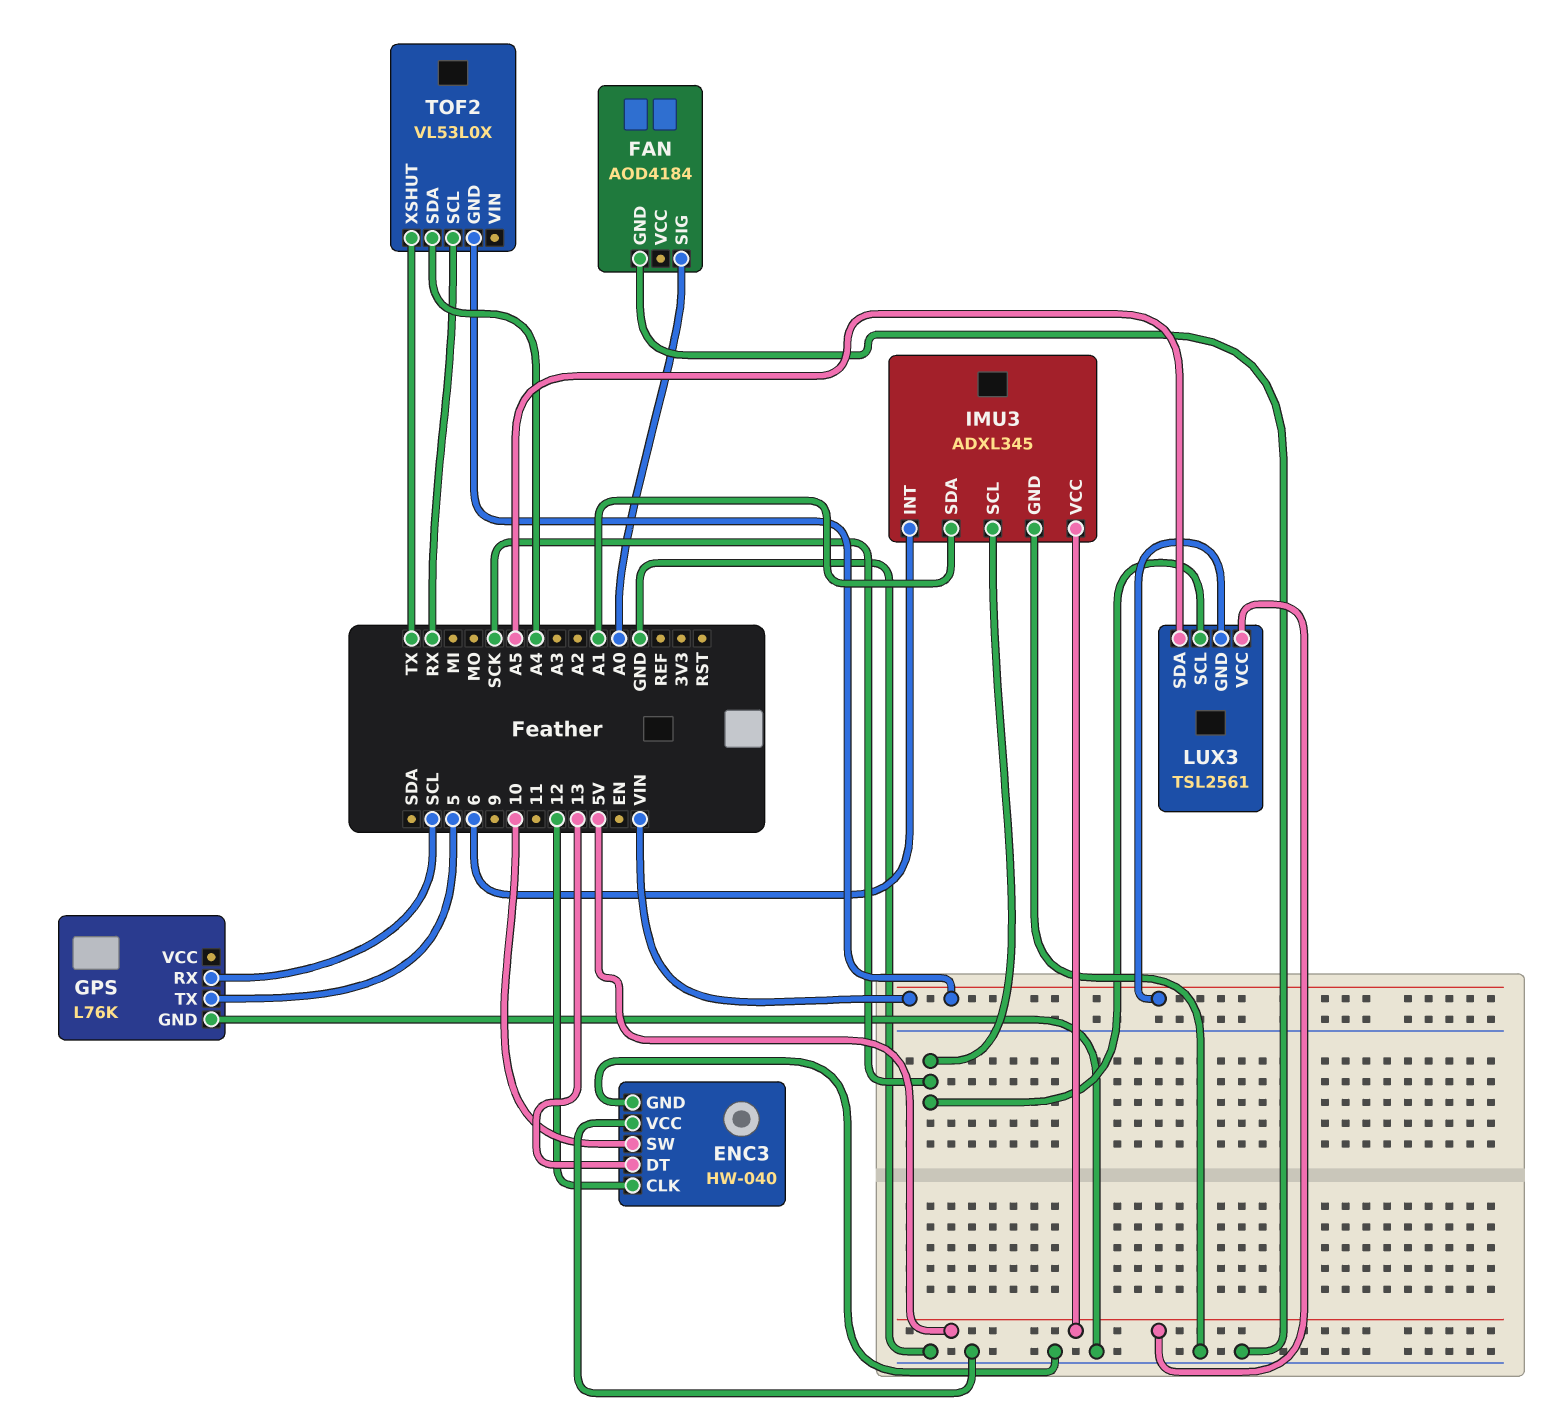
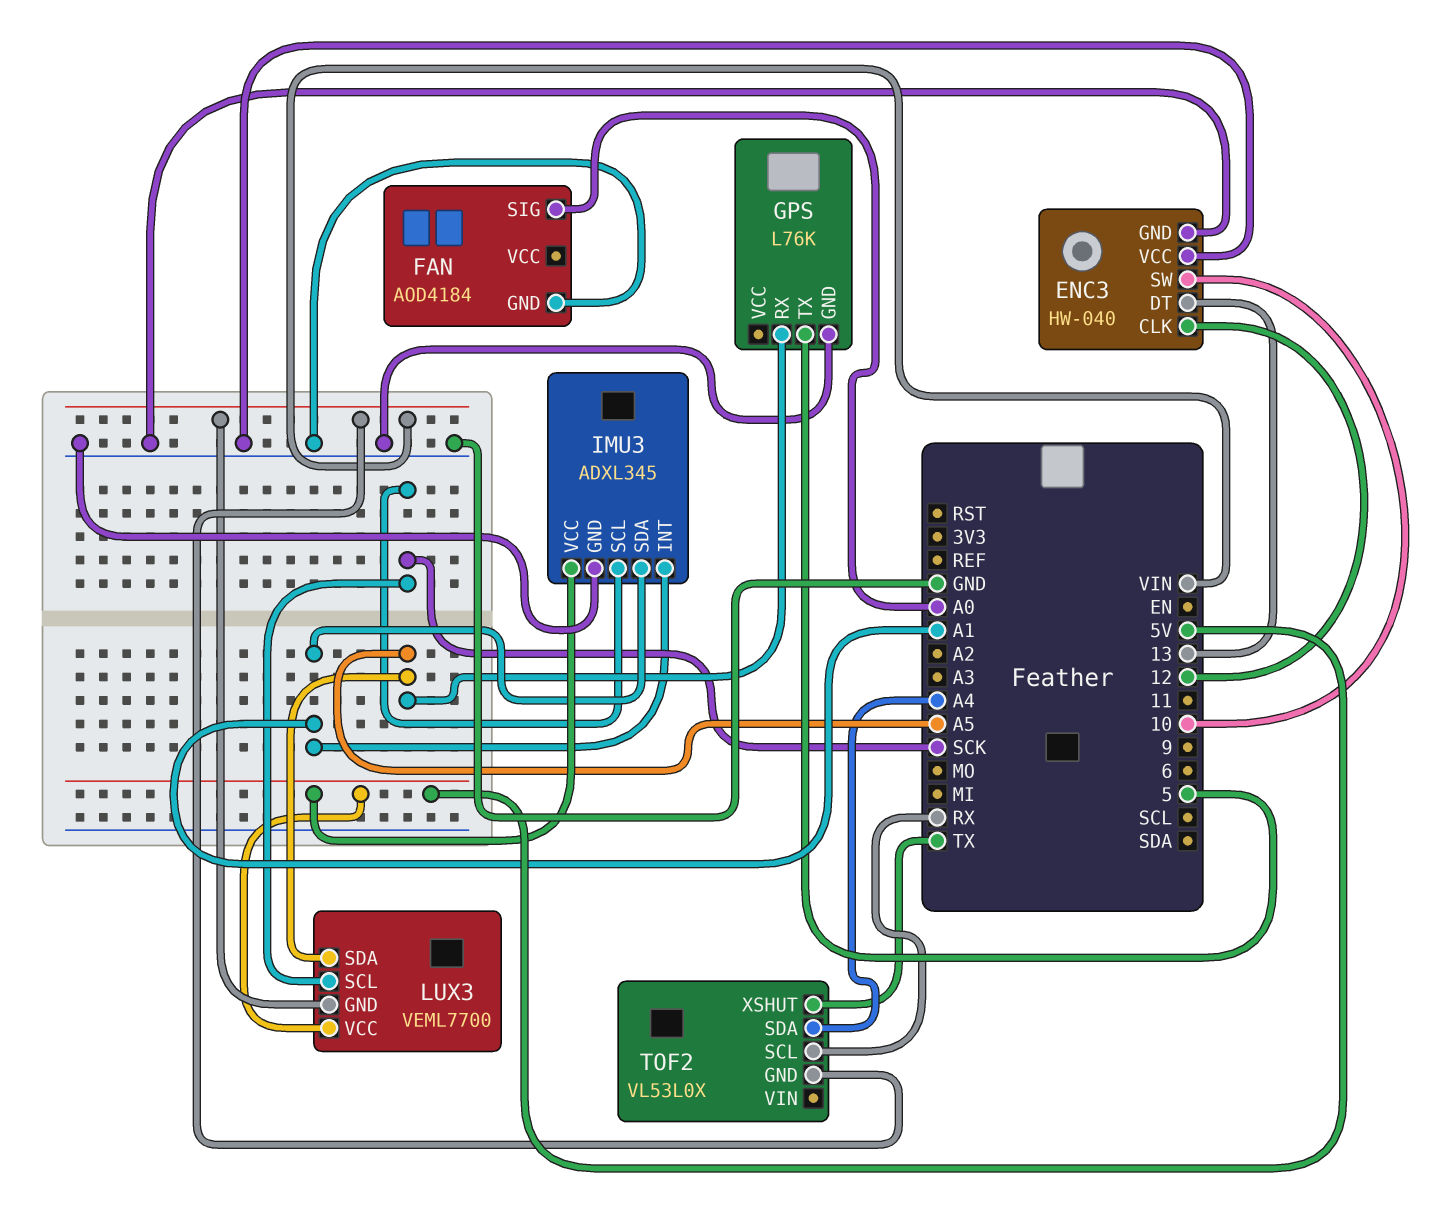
GPS pin RX: SCL -> A5
IMU3 pin INT: 6 -> A1
LUX3: TSL2561 -> VEML7700

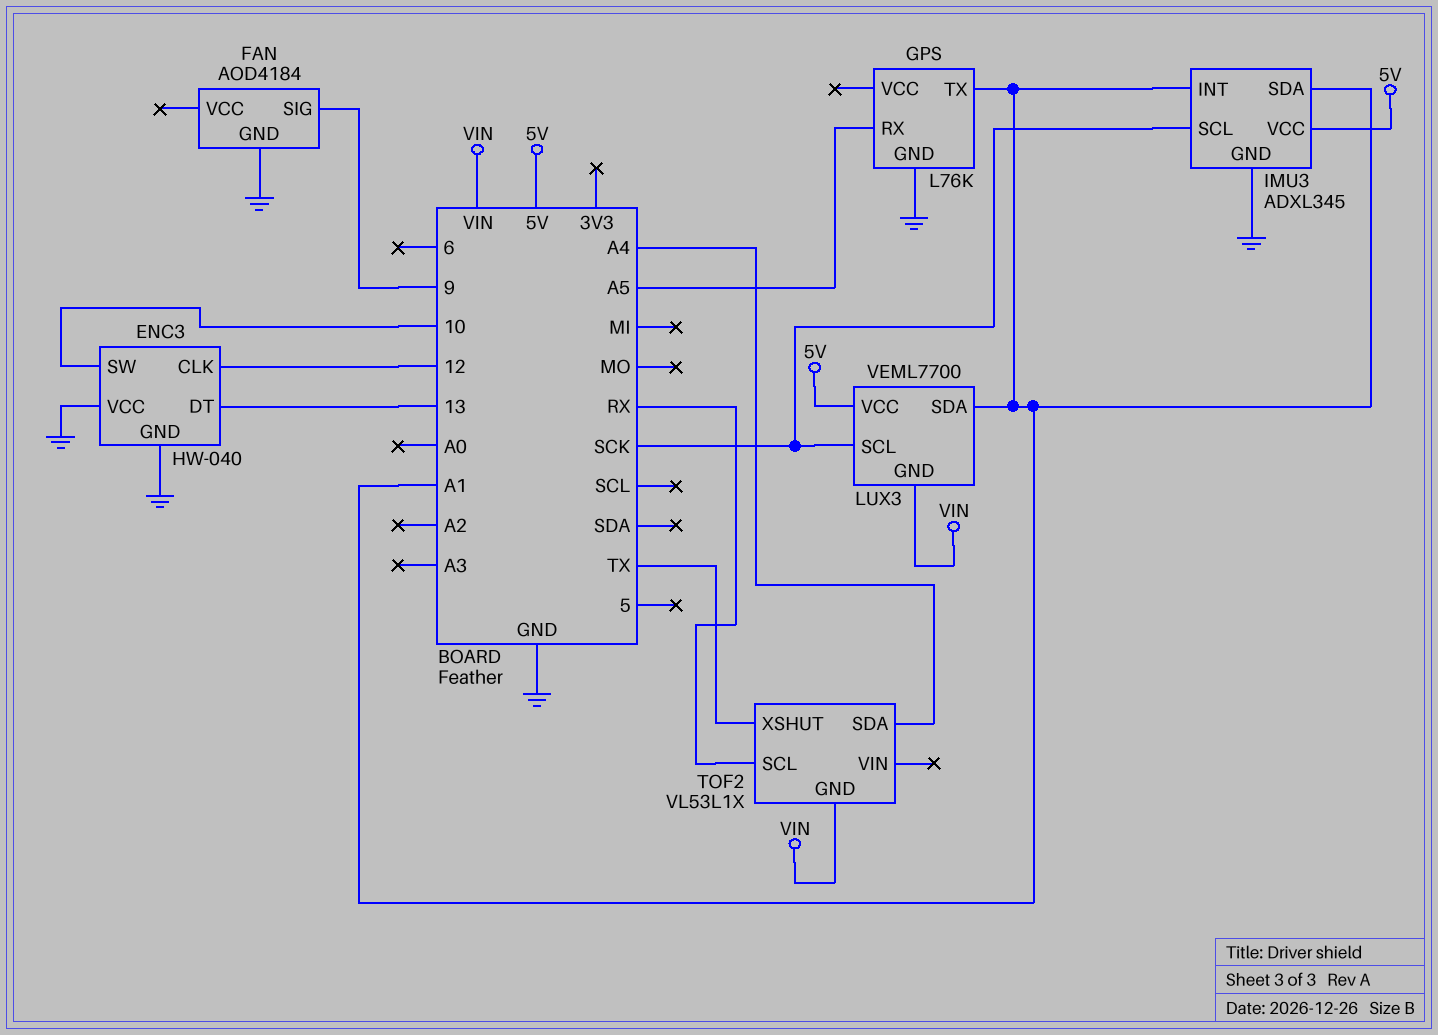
FAN pin SIG: A0 -> 9
GPS pin TX: 5 -> A1
LUX3 pin SDA: A5 -> A1
TOF2: VL53L0X -> VL53L1X

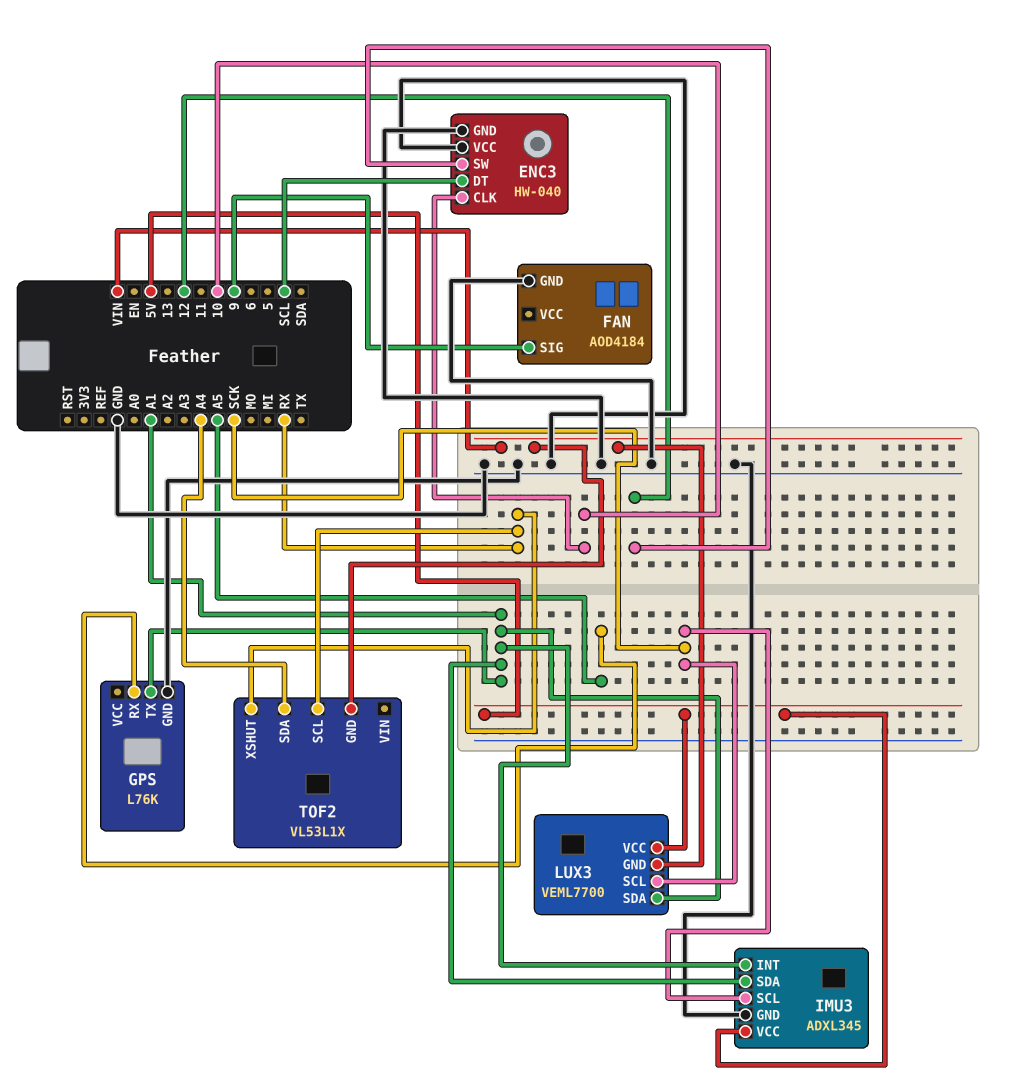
ENC3 pin CLK: 12 -> 10
ENC3 pin DT: 13 -> SCL
ENC3 pin SW: 10 -> 12
TOF2 pin XSHUT: TX -> RX

